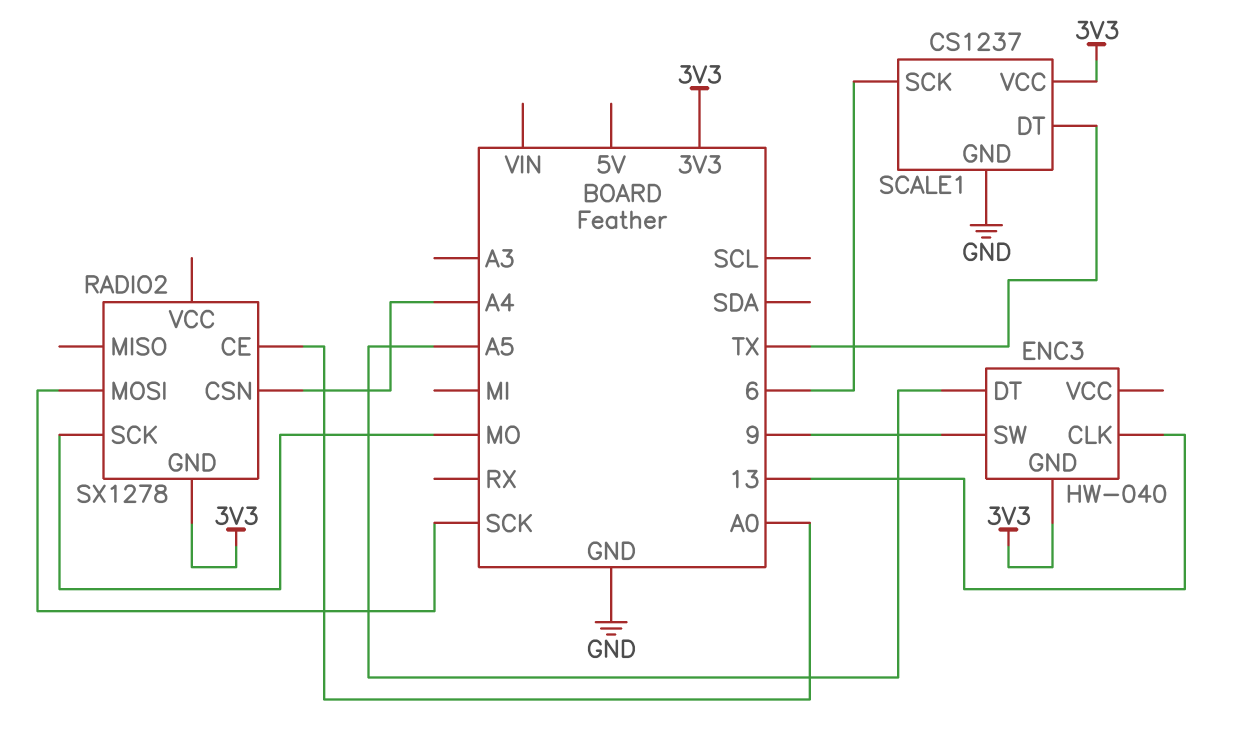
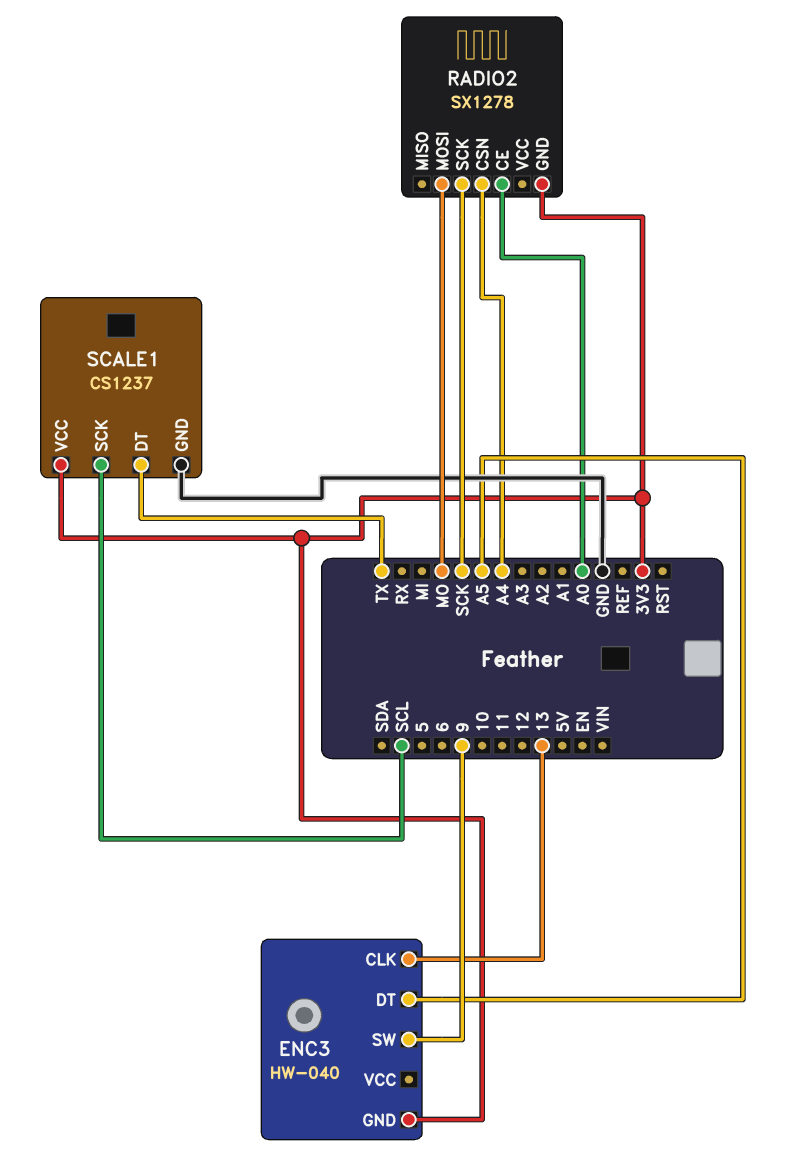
RADIO2 pin MOSI: SCK -> MO
RADIO2 pin SCK: MO -> SCK
SCALE1 pin SCK: 6 -> SCL

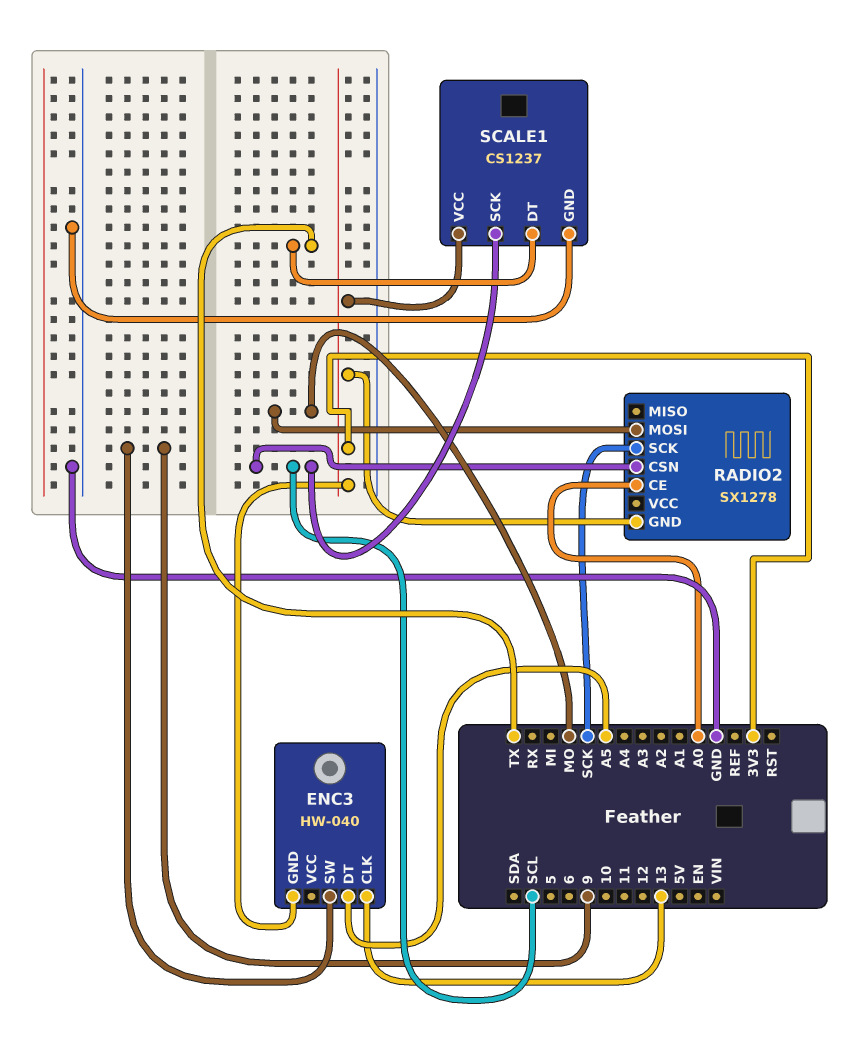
RADIO2 pin CSN: A4 -> SCL

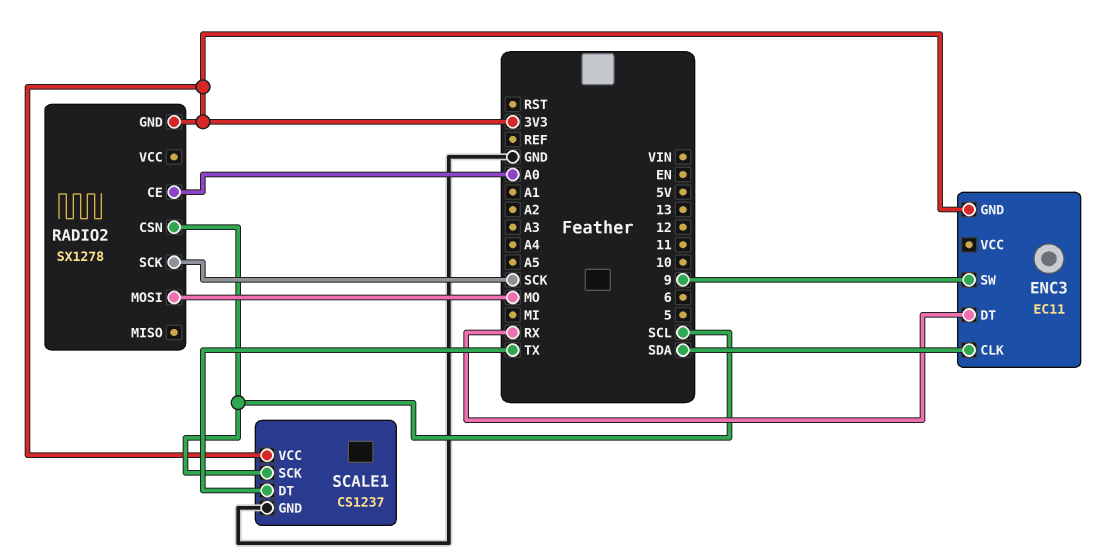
ENC3: HW-040 -> EC11
ENC3 pin CLK: 13 -> SDA
ENC3 pin DT: A5 -> RX

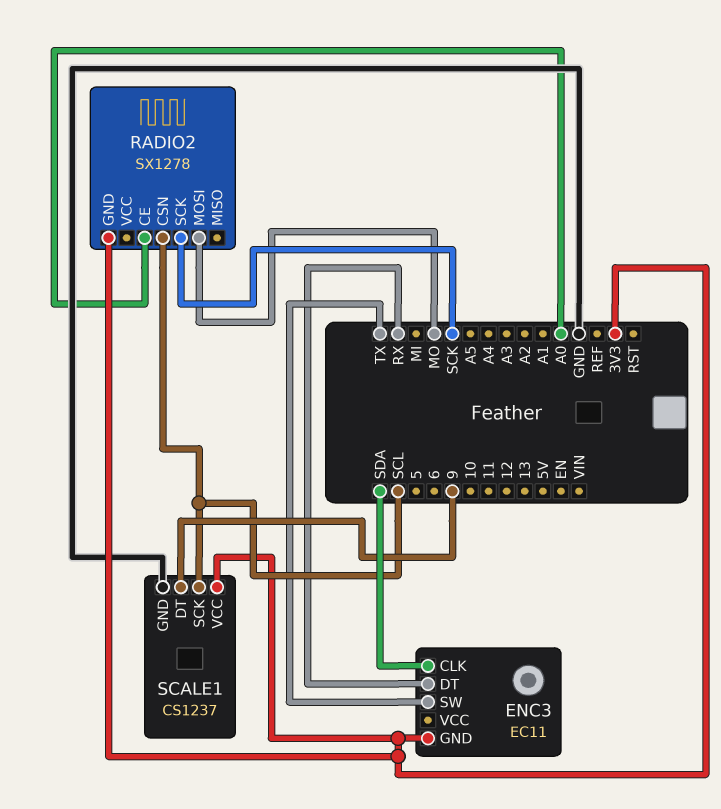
ENC3 pin SW: 9 -> TX
SCALE1 pin DT: TX -> 9

